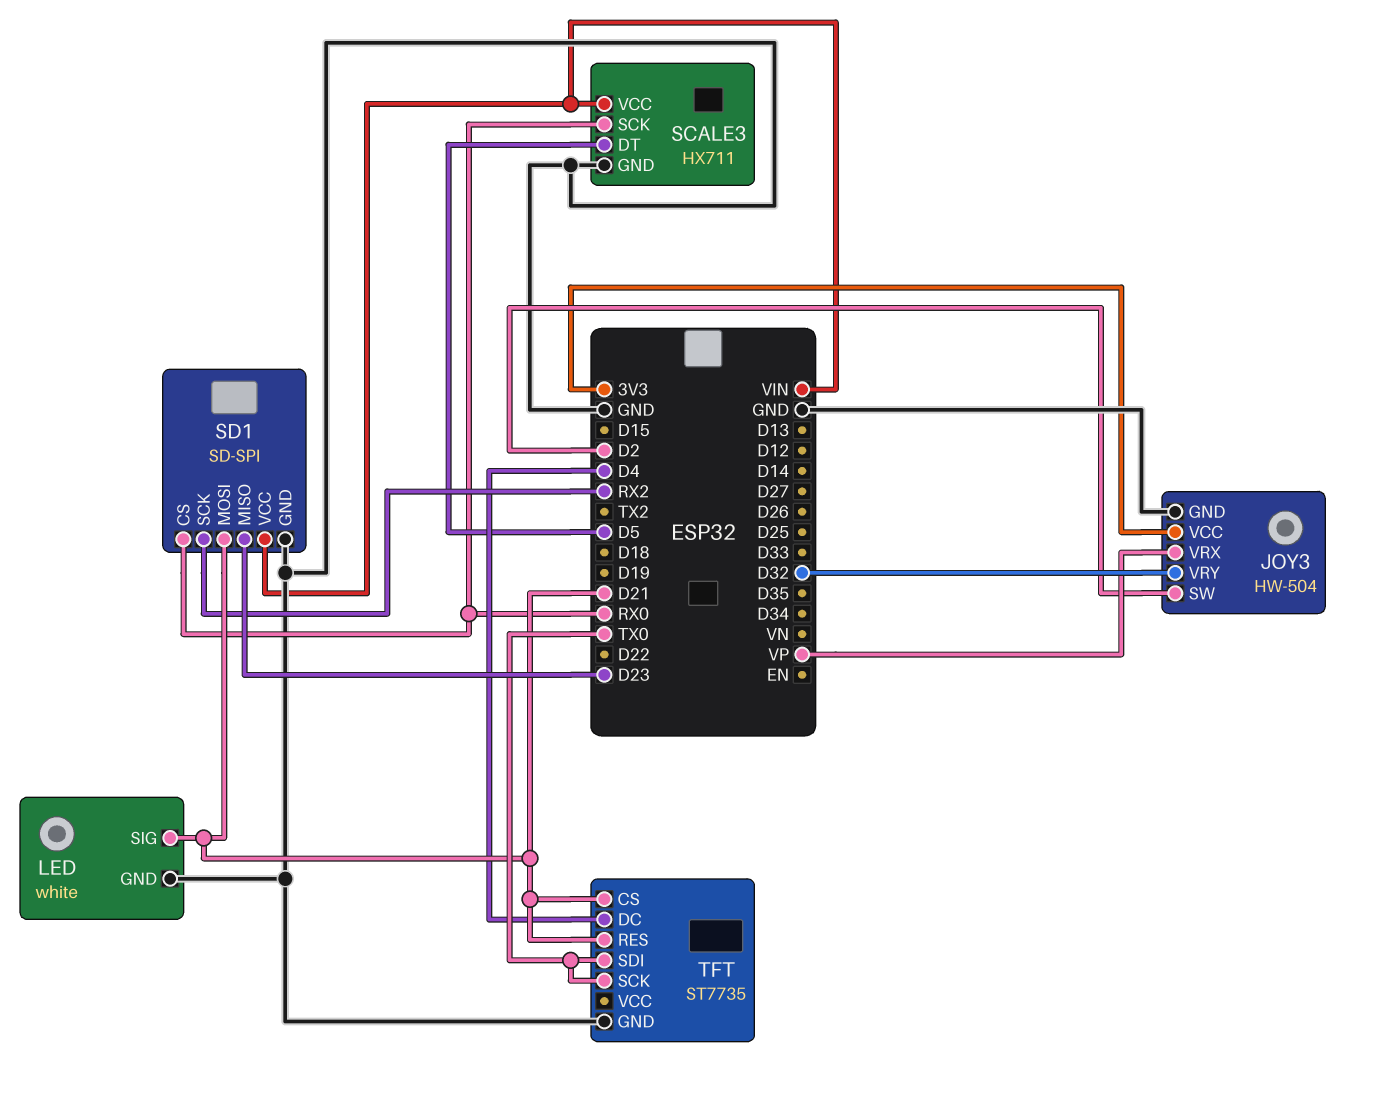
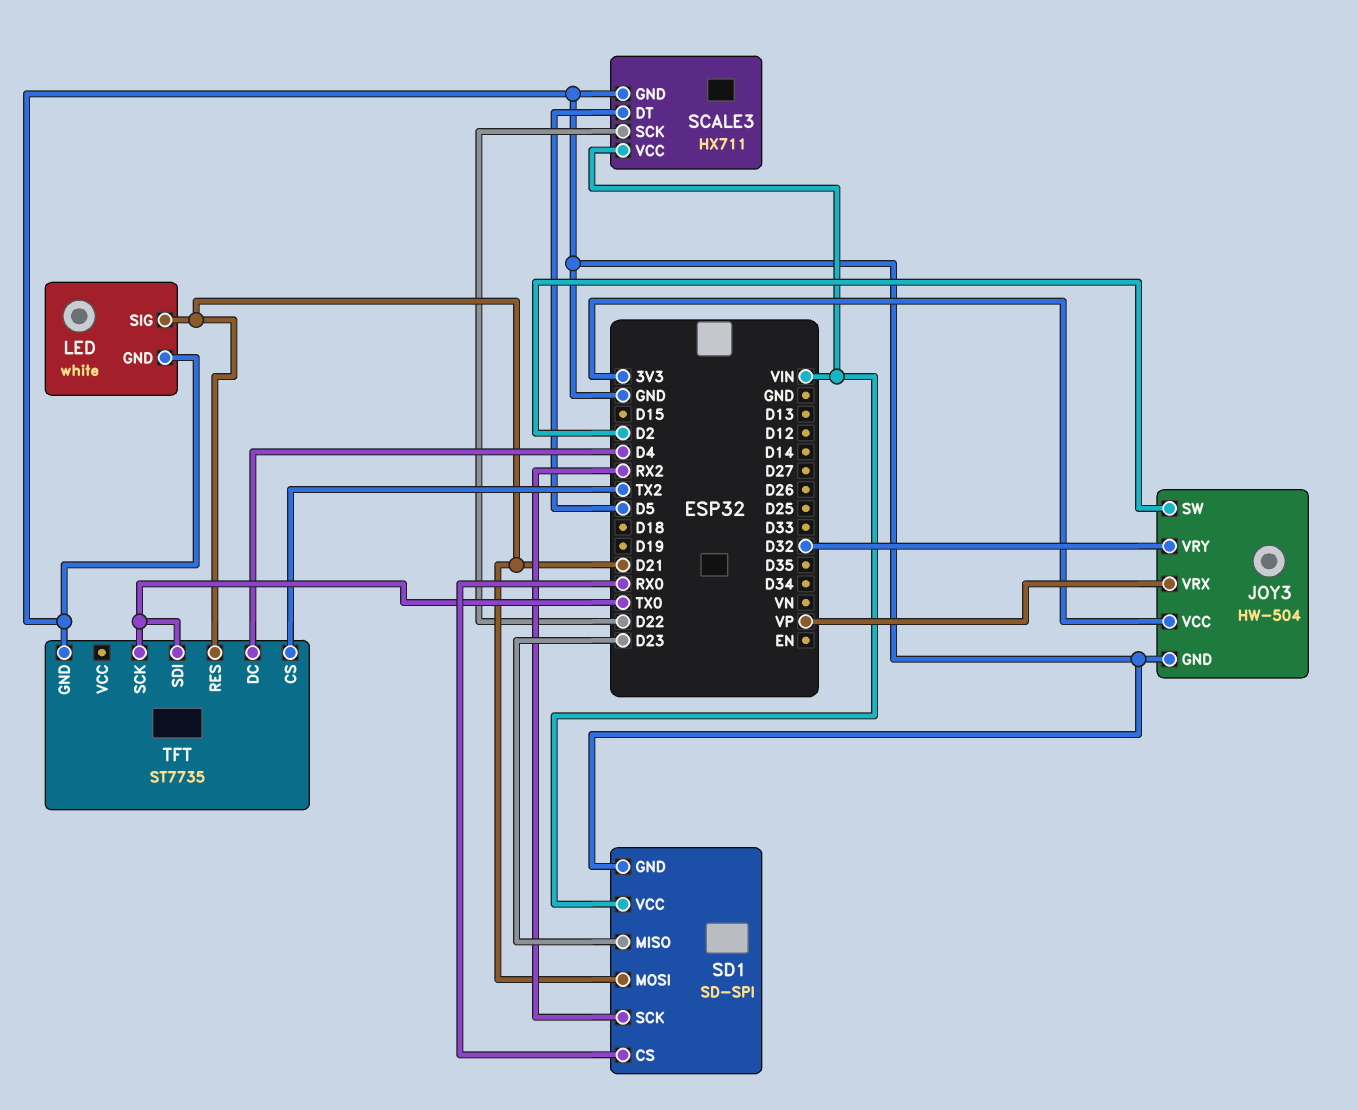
SCALE3 pin SCK: RX0 -> D22
TFT pin CS: D21 -> TX2

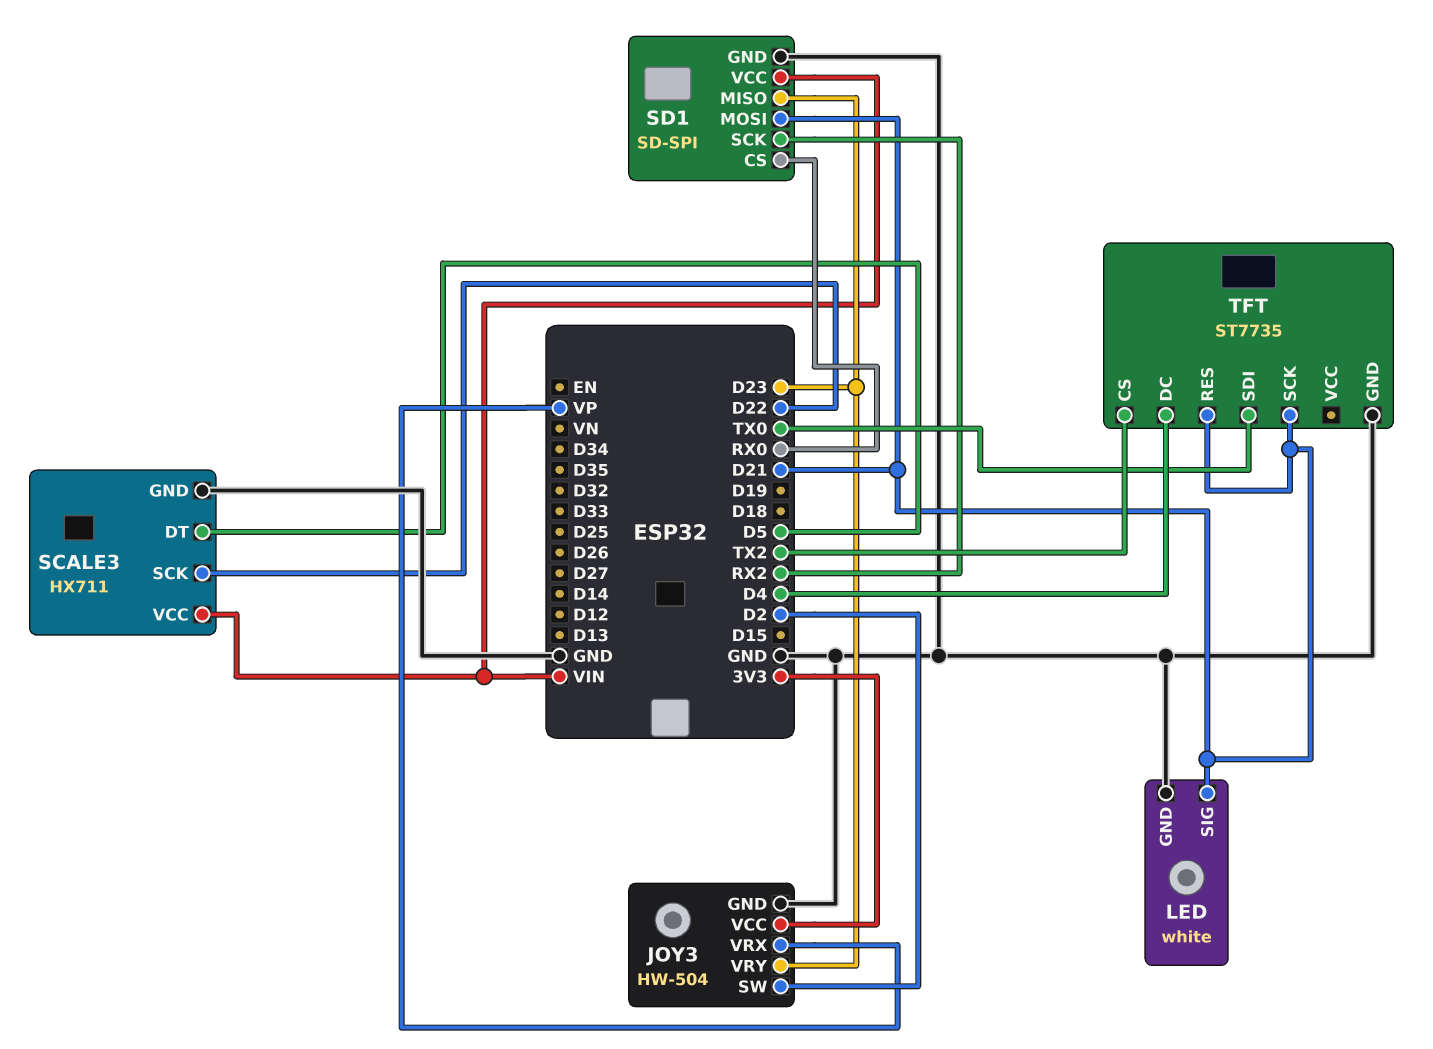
JOY3 pin VRY: D32 -> D23
TFT pin SCK: TX0 -> D21

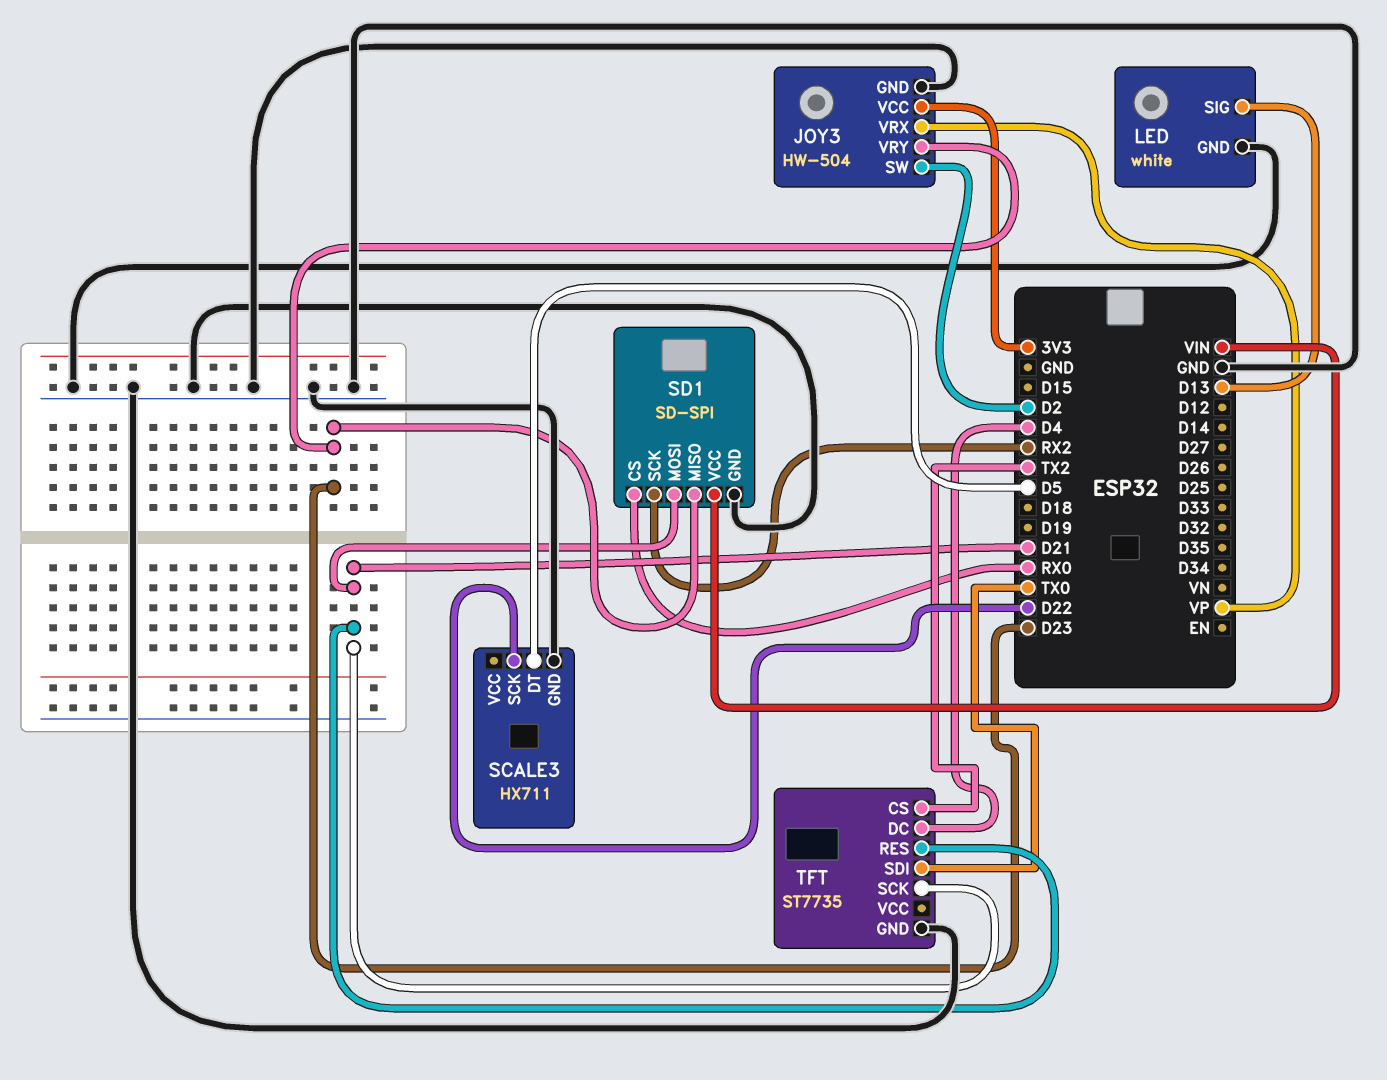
LED pin SIG: D21 -> D13
SCALE3 pin VCC: VIN -> none

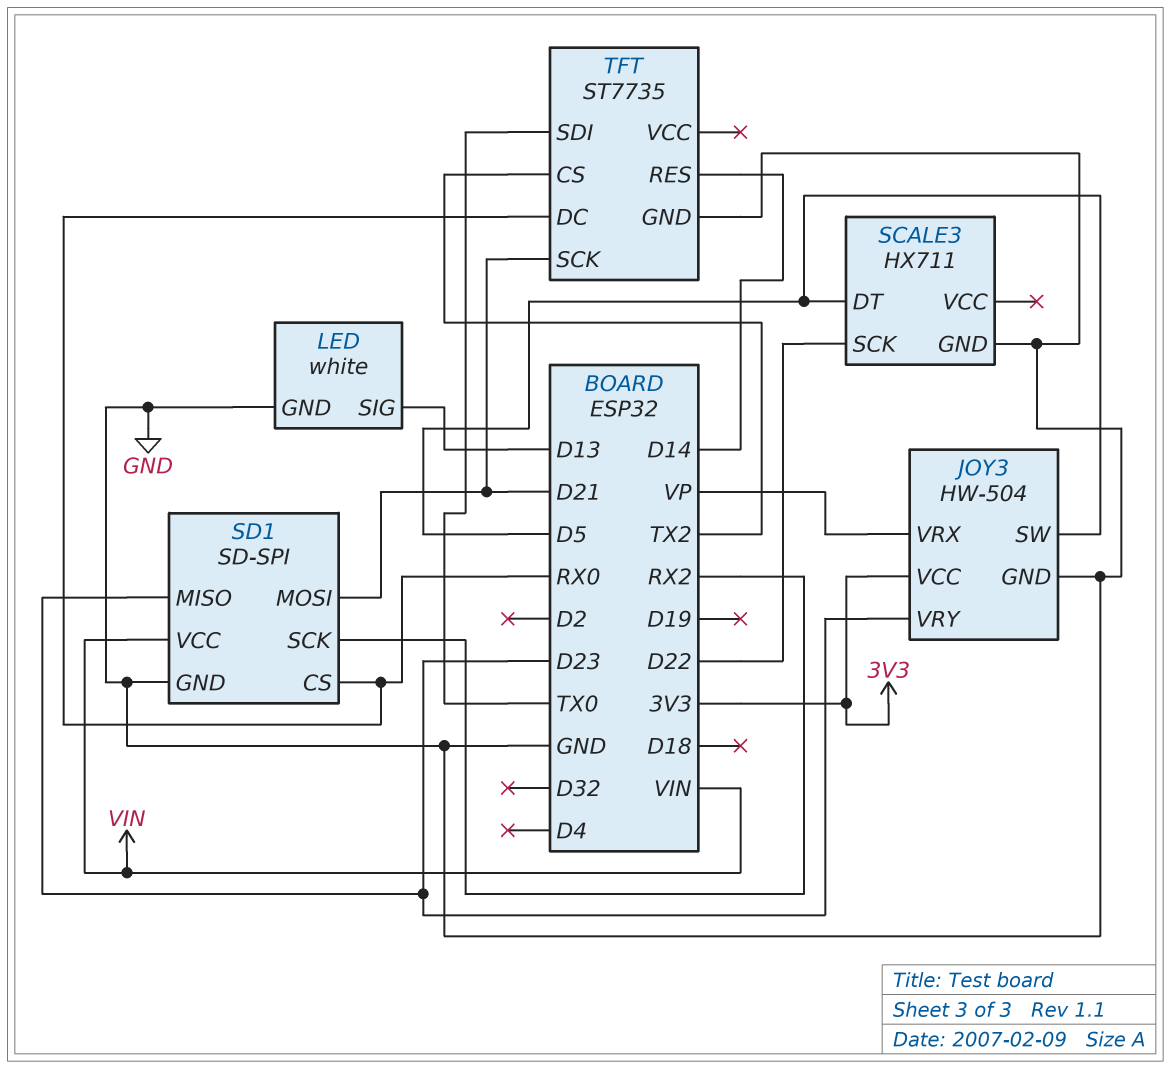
JOY3 pin SW: D2 -> D5
TFT pin DC: D4 -> RX0
TFT pin RES: D21 -> D14

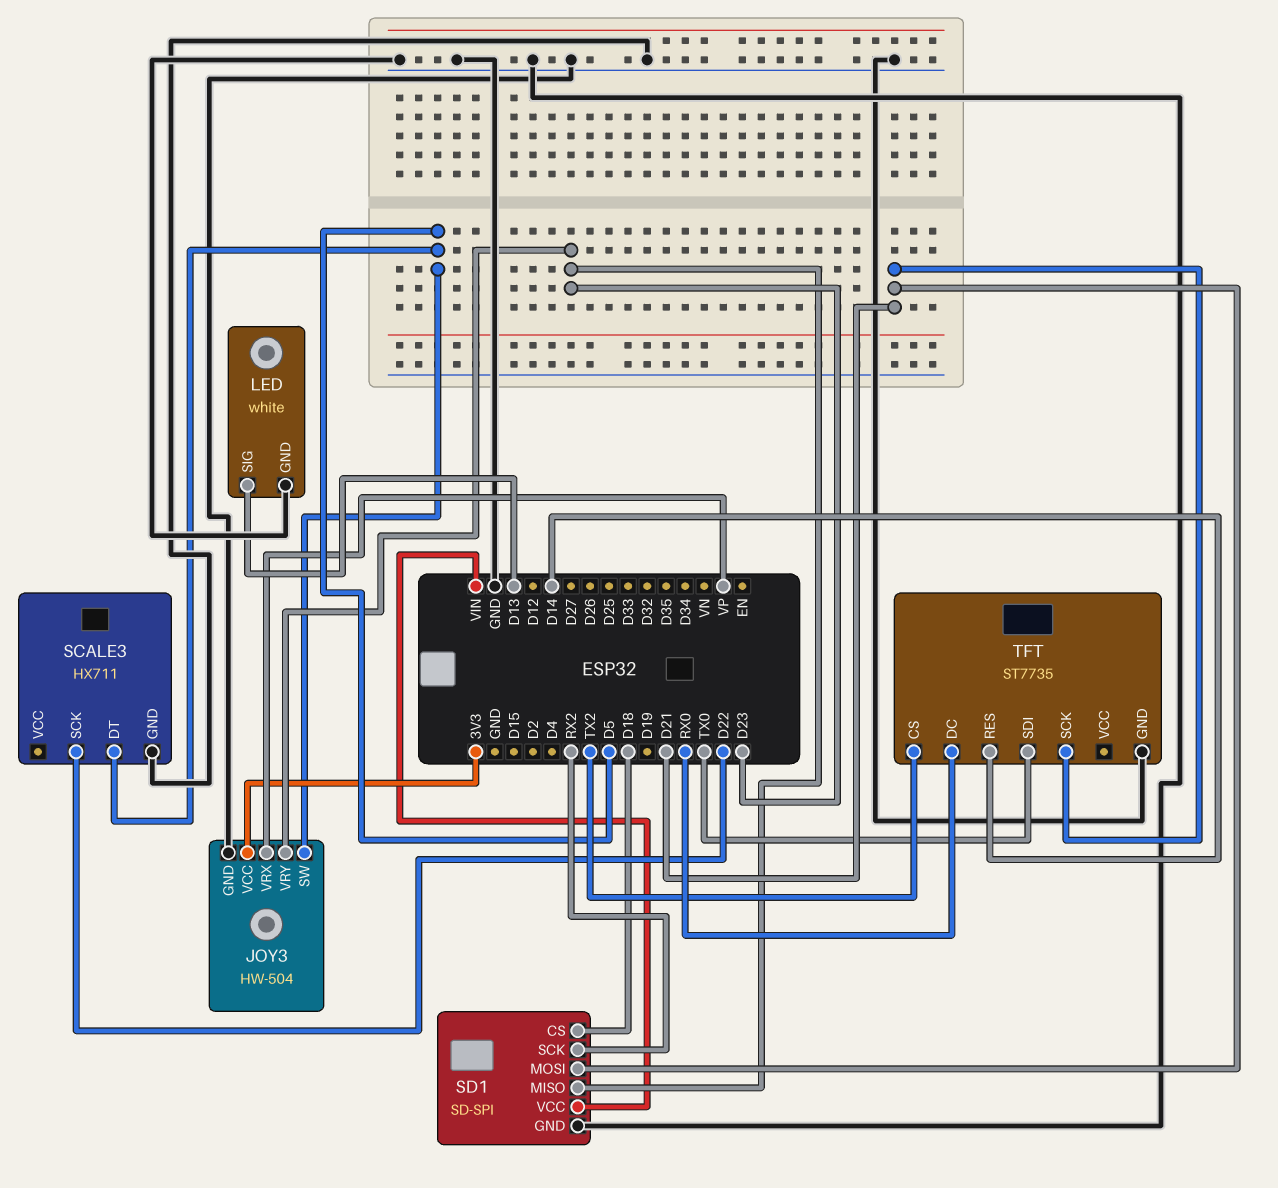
SD1 pin CS: RX0 -> D18

